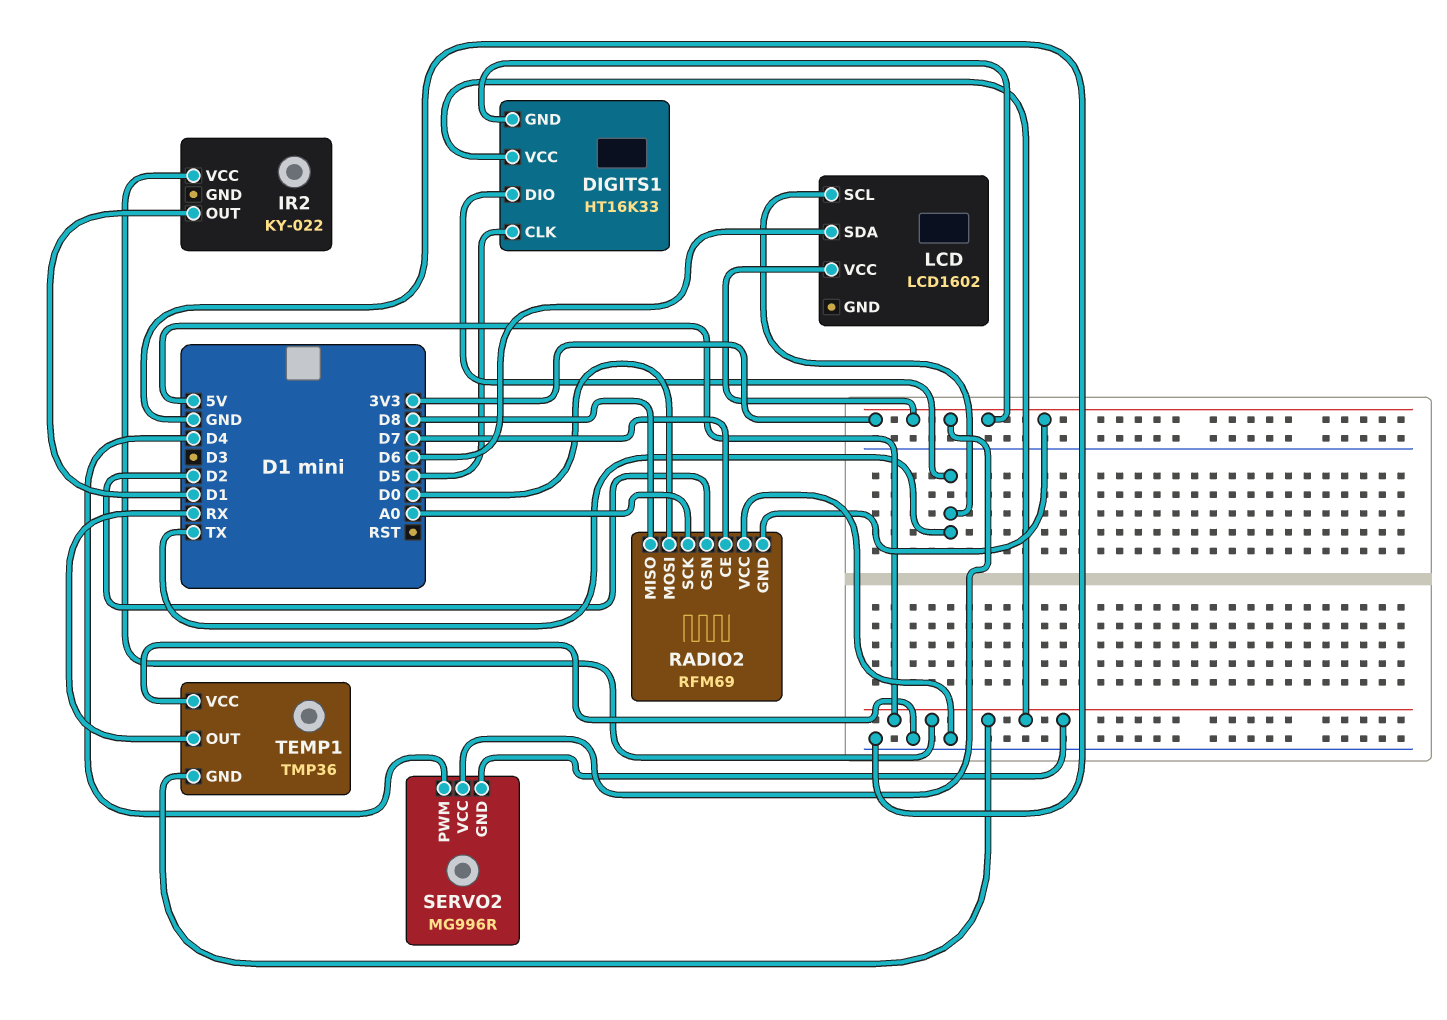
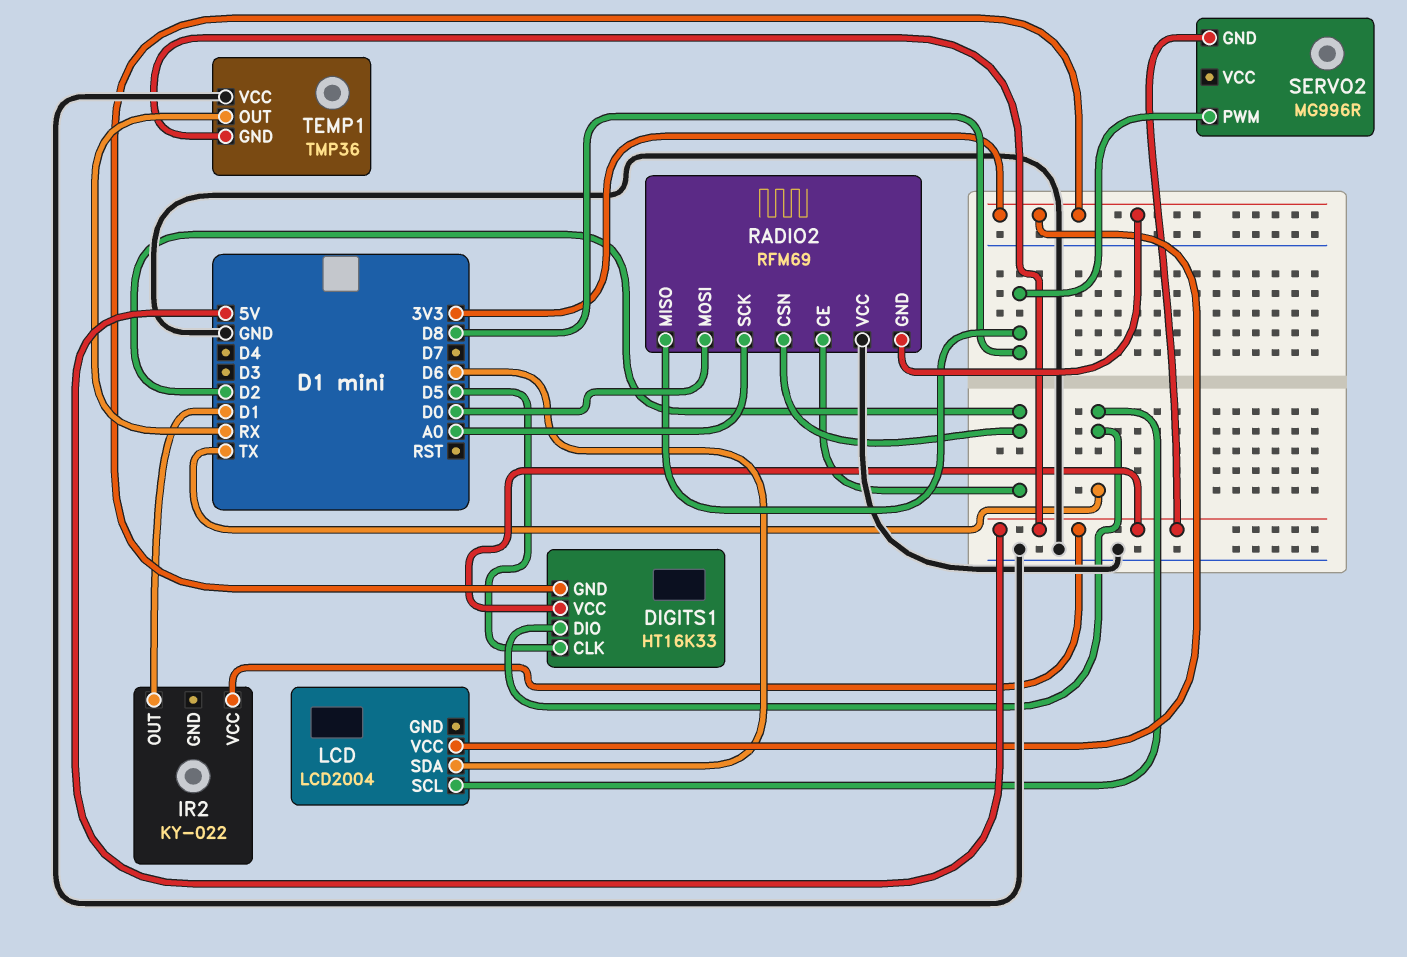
LCD: LCD1602 -> LCD2004
RADIO2 pin CE: D7 -> D2
SERVO2 pin PWM: D4 -> D8
SERVO2 pin VCC: 3V3 -> none

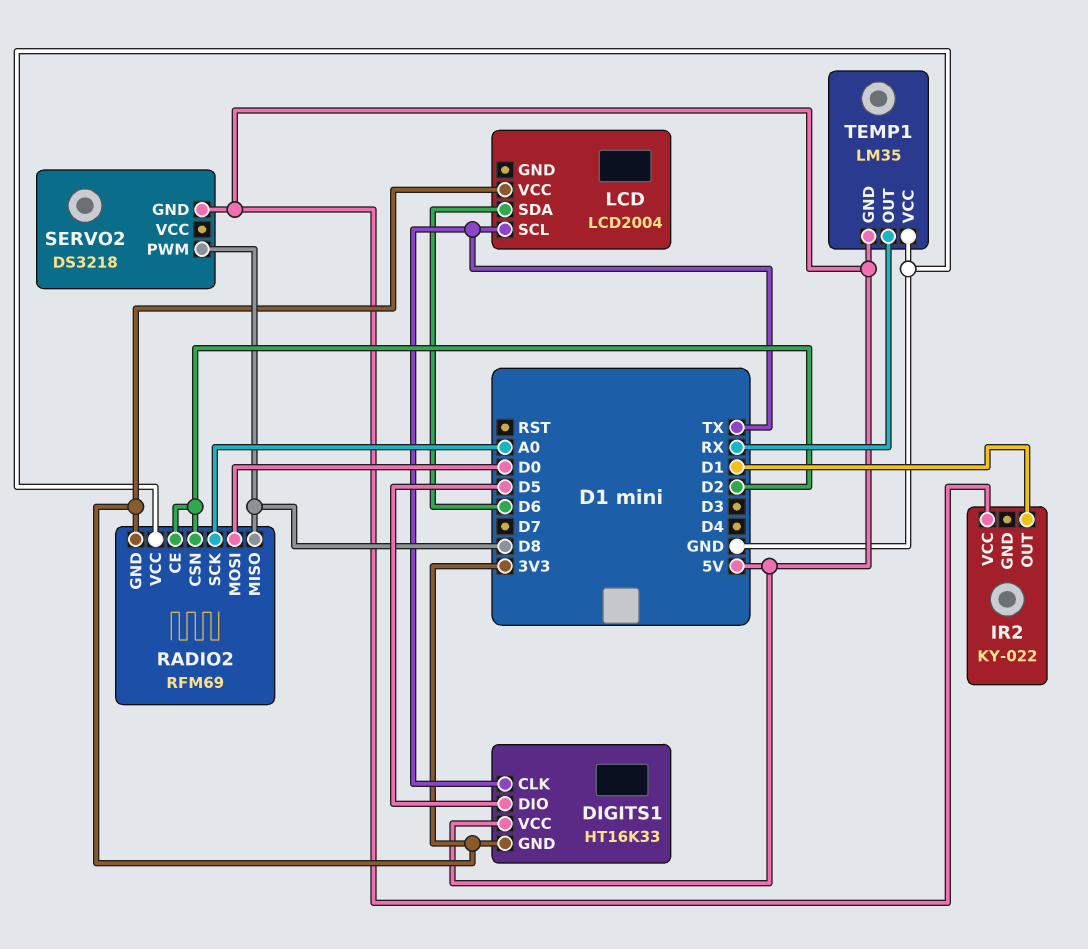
DIGITS1 pin CLK: D5 -> TX
DIGITS1 pin DIO: TX -> D5
SERVO2: MG996R -> DS3218
TEMP1: TMP36 -> LM35

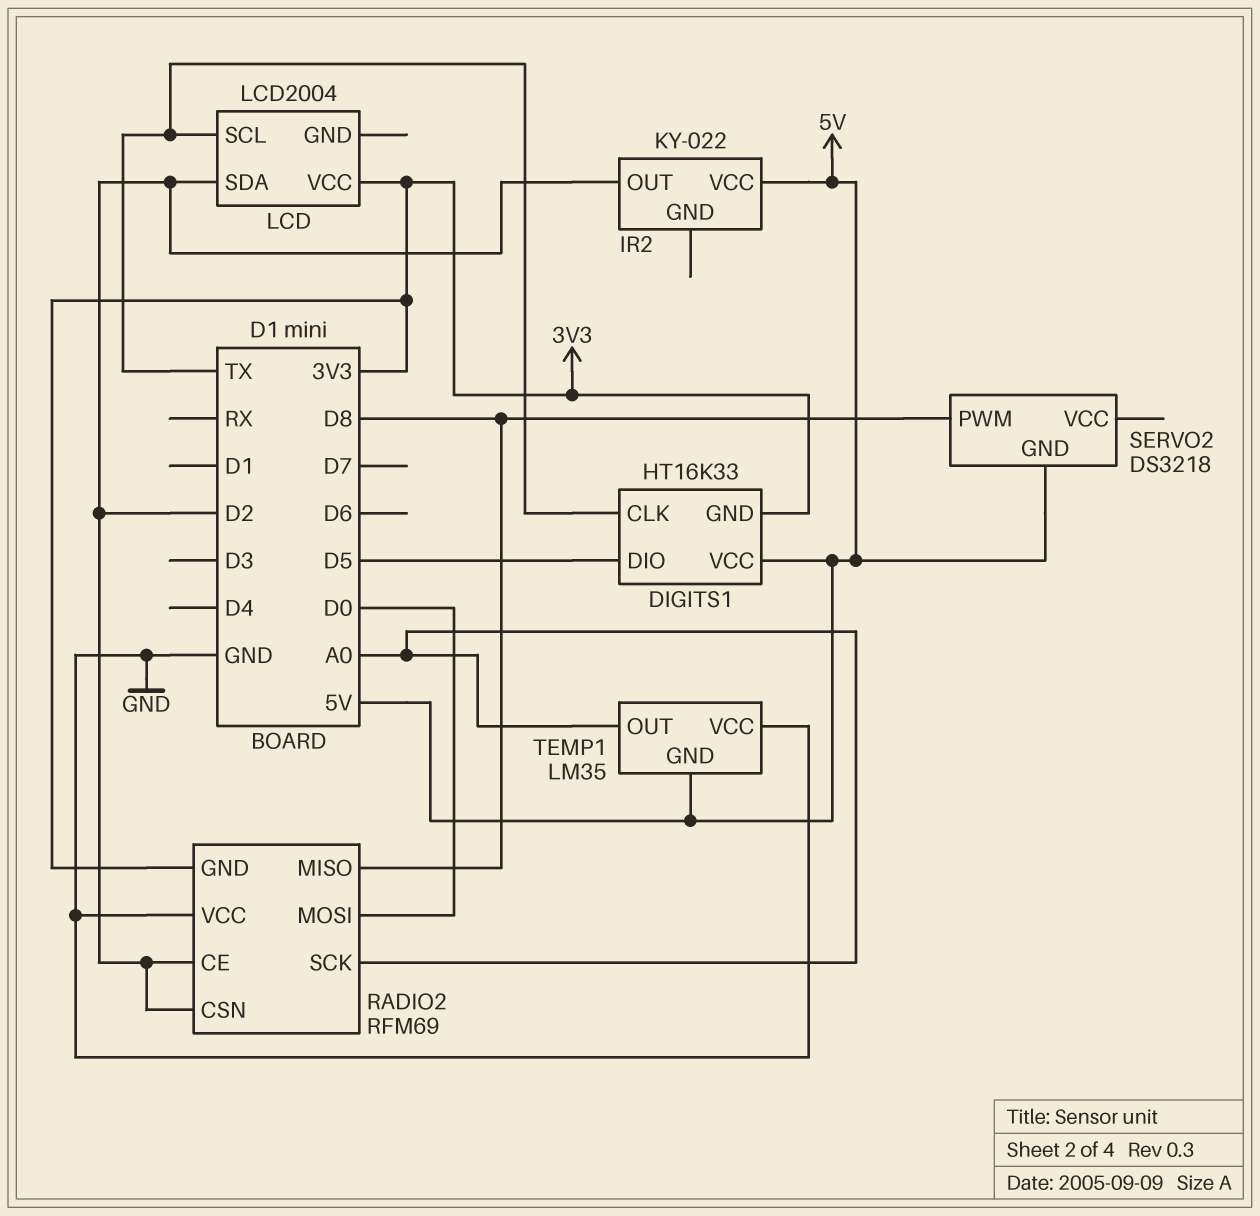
IR2 pin OUT: D1 -> D2
LCD pin SDA: D6 -> D2
TEMP1 pin OUT: RX -> A0

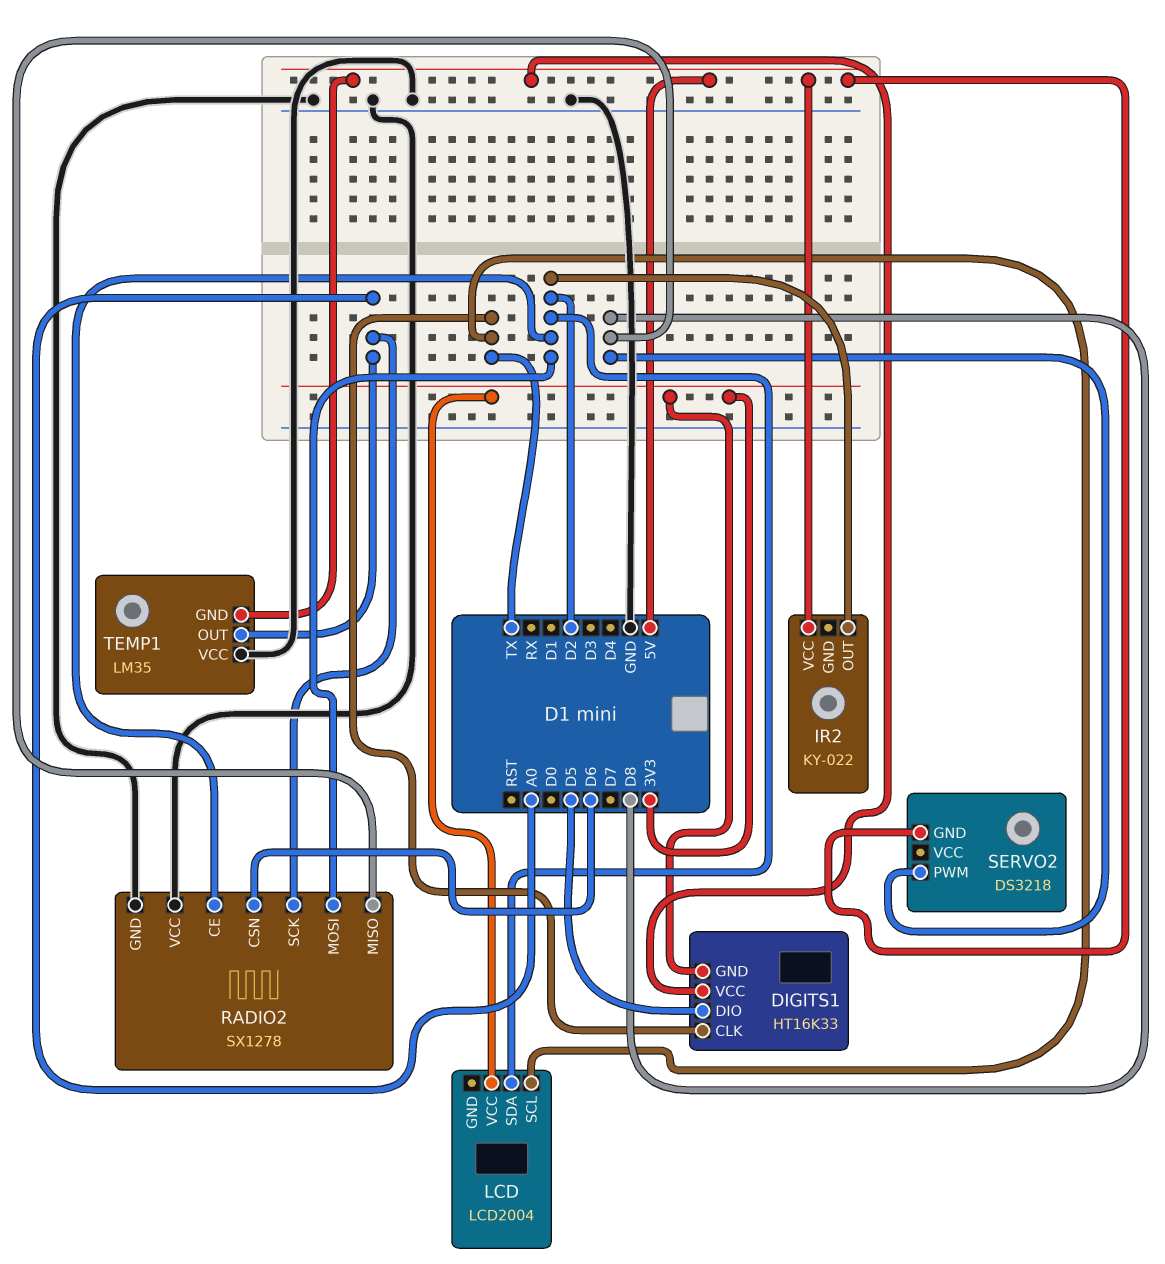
RADIO2: RFM69 -> SX1278
RADIO2 pin CSN: D2 -> D6
RADIO2 pin GND: 3V3 -> GND
RADIO2 pin MOSI: D0 -> D2

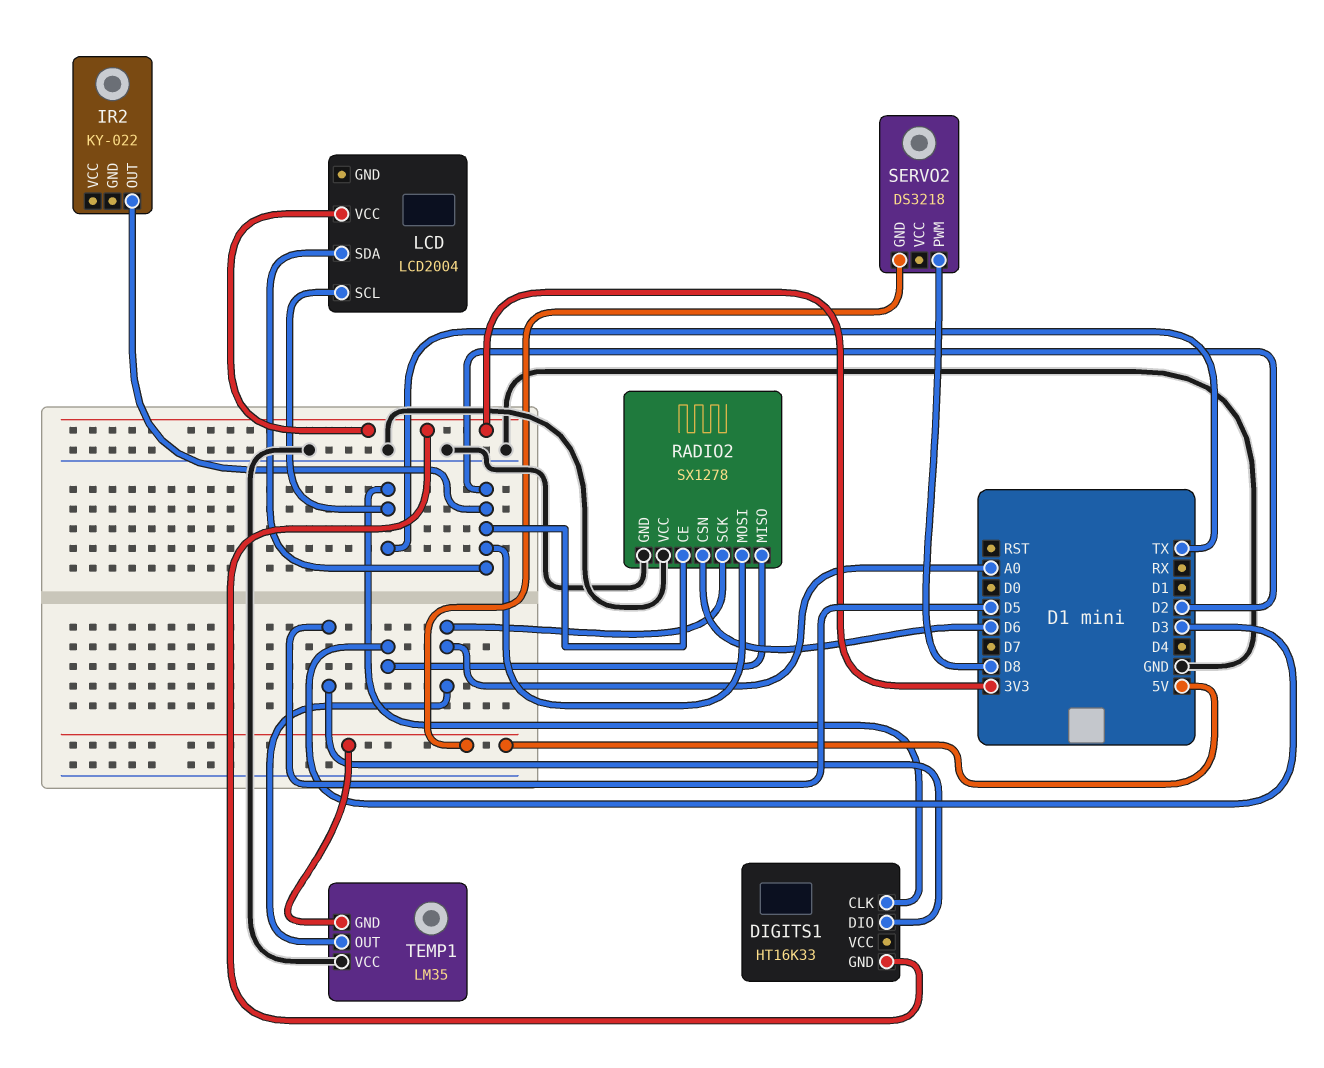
DIGITS1 pin VCC: 5V -> none
IR2 pin VCC: 5V -> none
RADIO2 pin MISO: D8 -> D3

